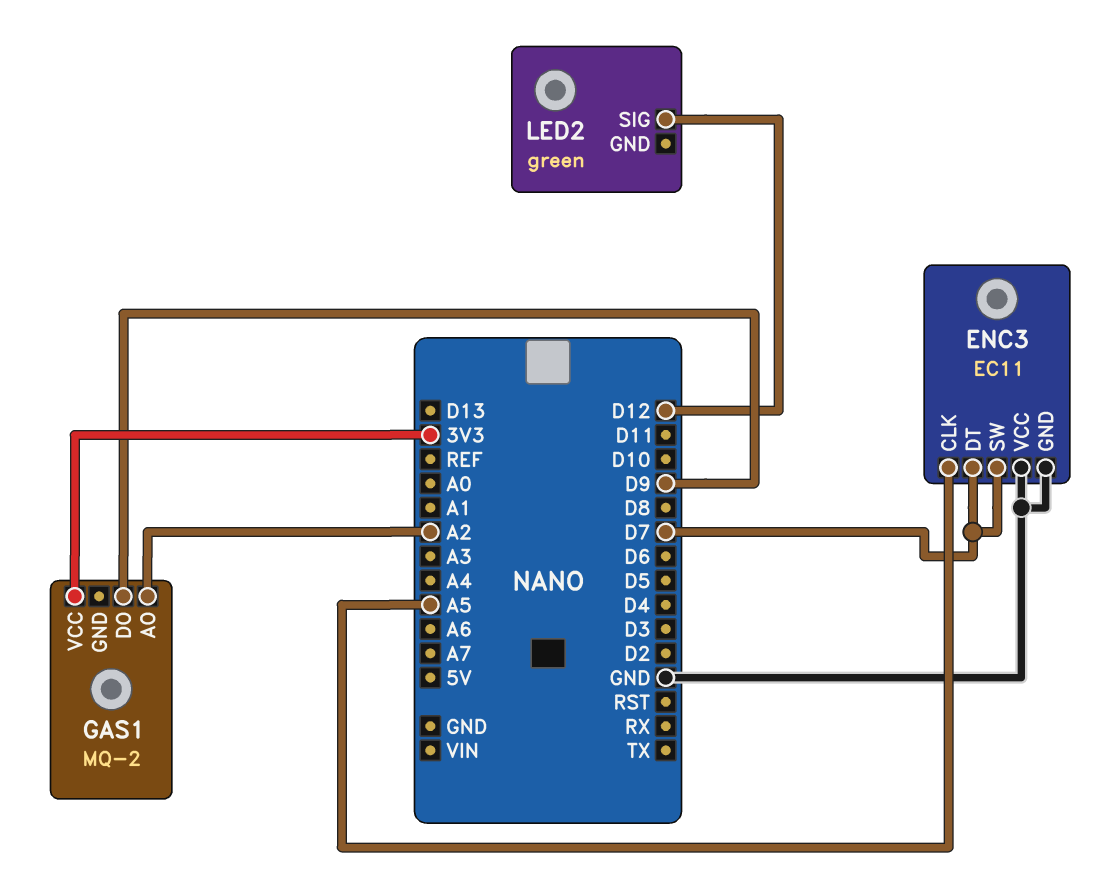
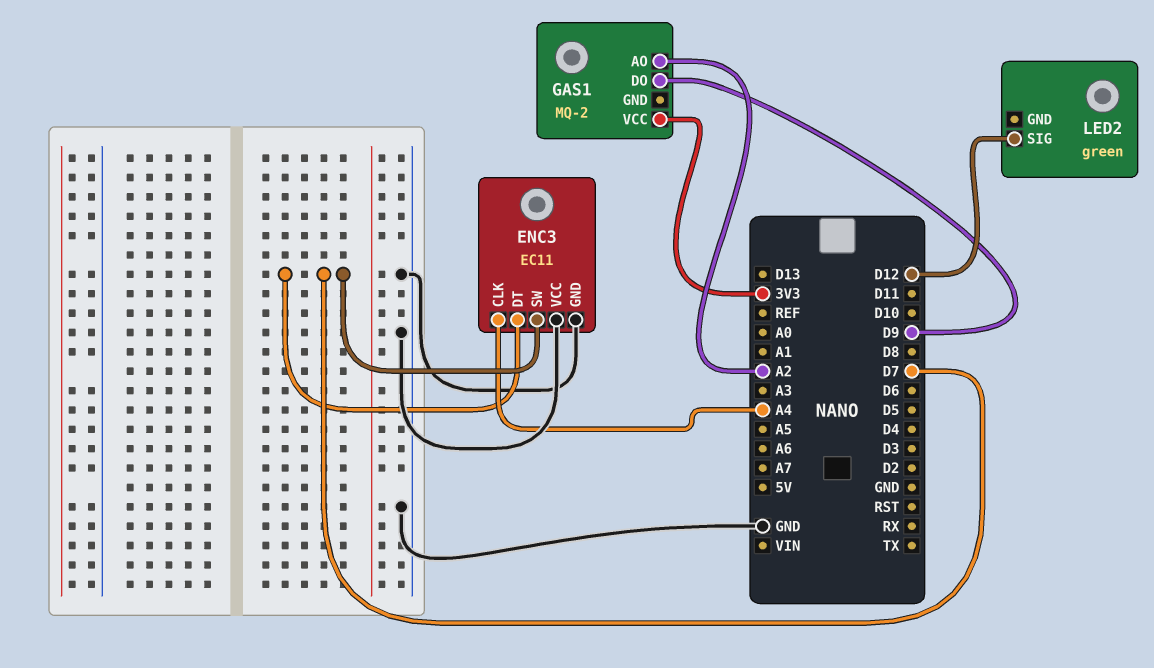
ENC3 pin CLK: A5 -> A4

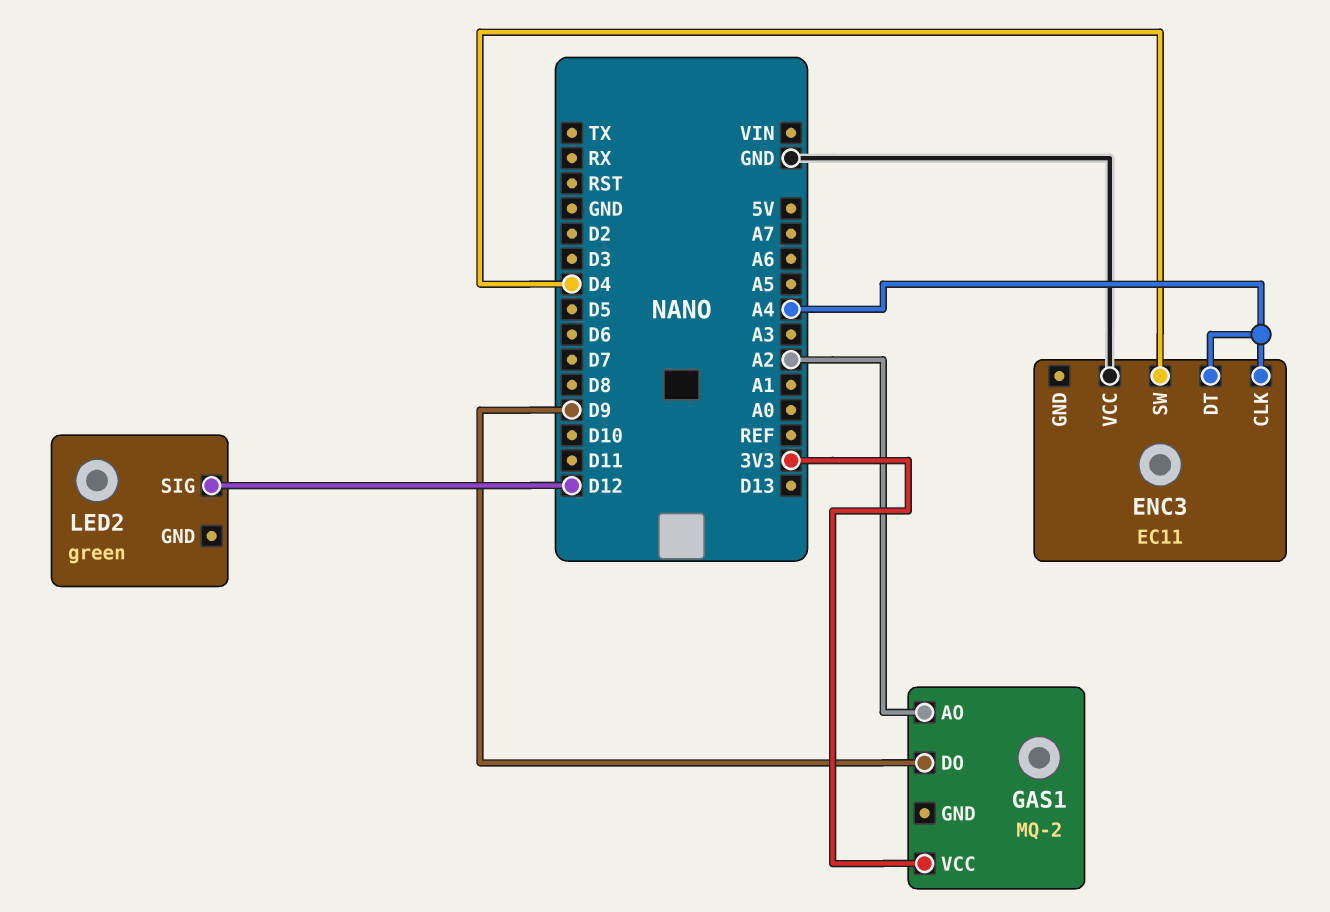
ENC3 pin DT: D7 -> A4
ENC3 pin GND: GND -> none
ENC3 pin SW: D7 -> D4

